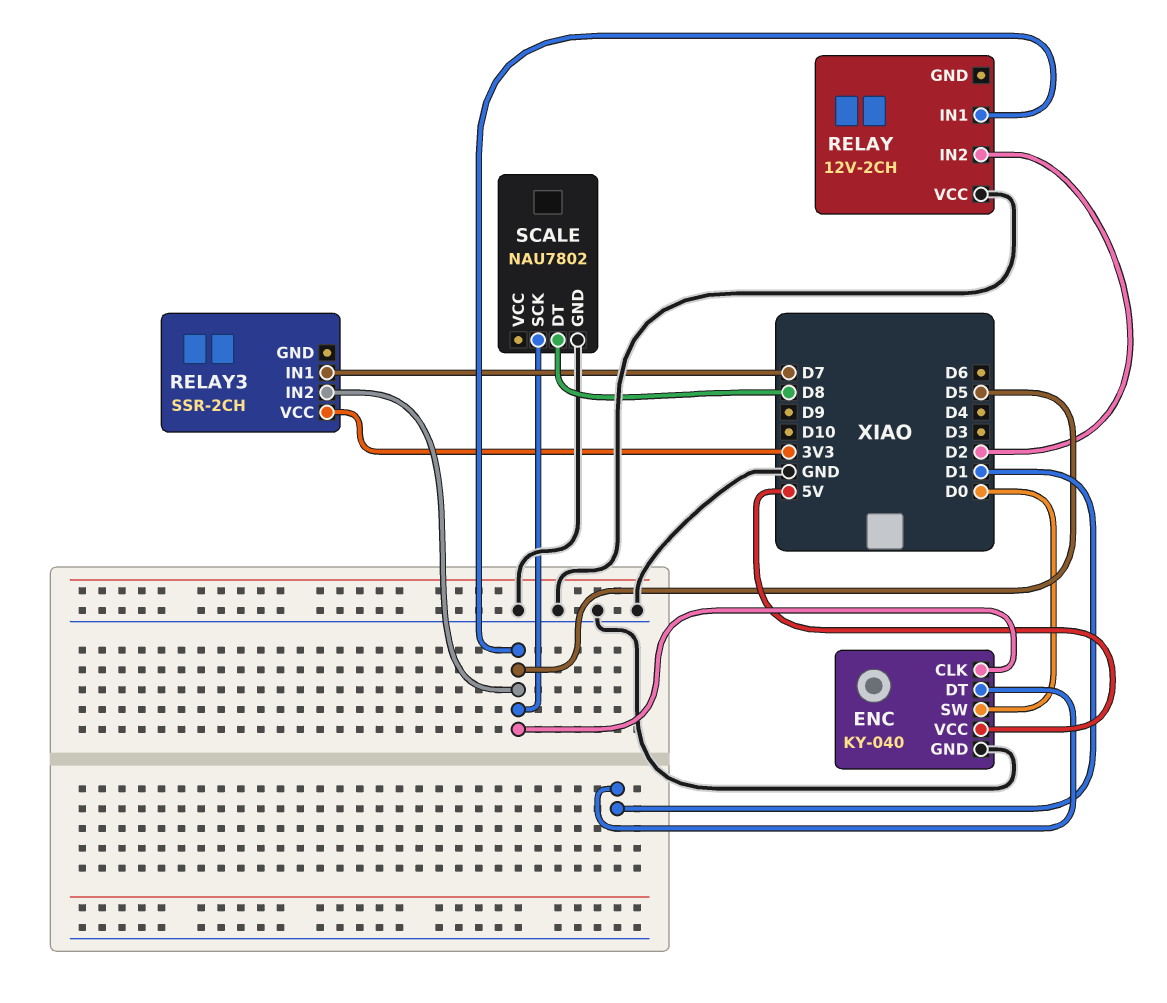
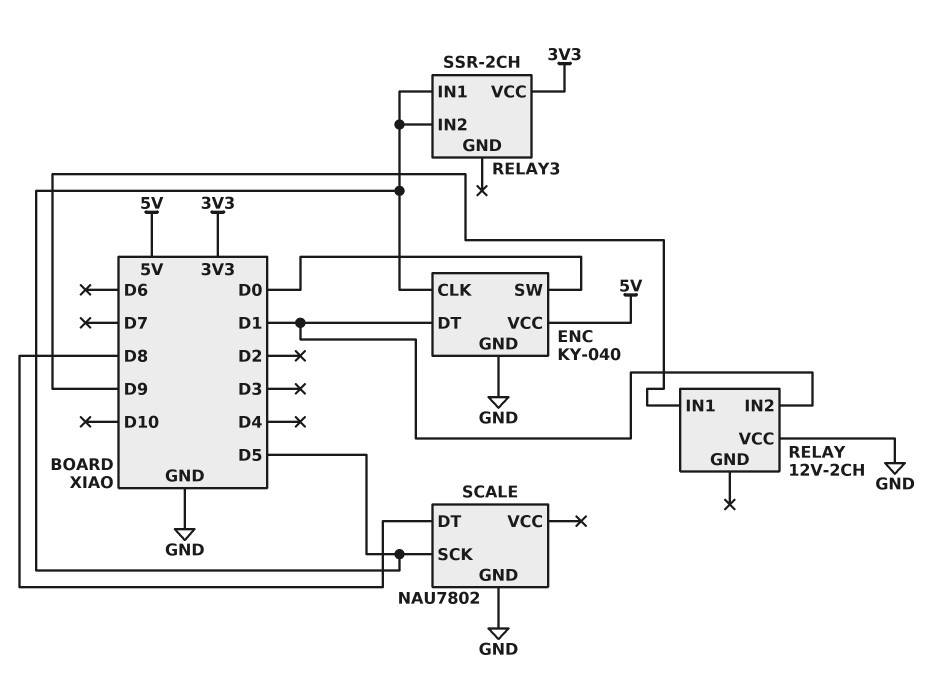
RELAY pin IN1: D5 -> D9
RELAY pin IN2: D2 -> D1
RELAY3 pin IN1: D7 -> D5

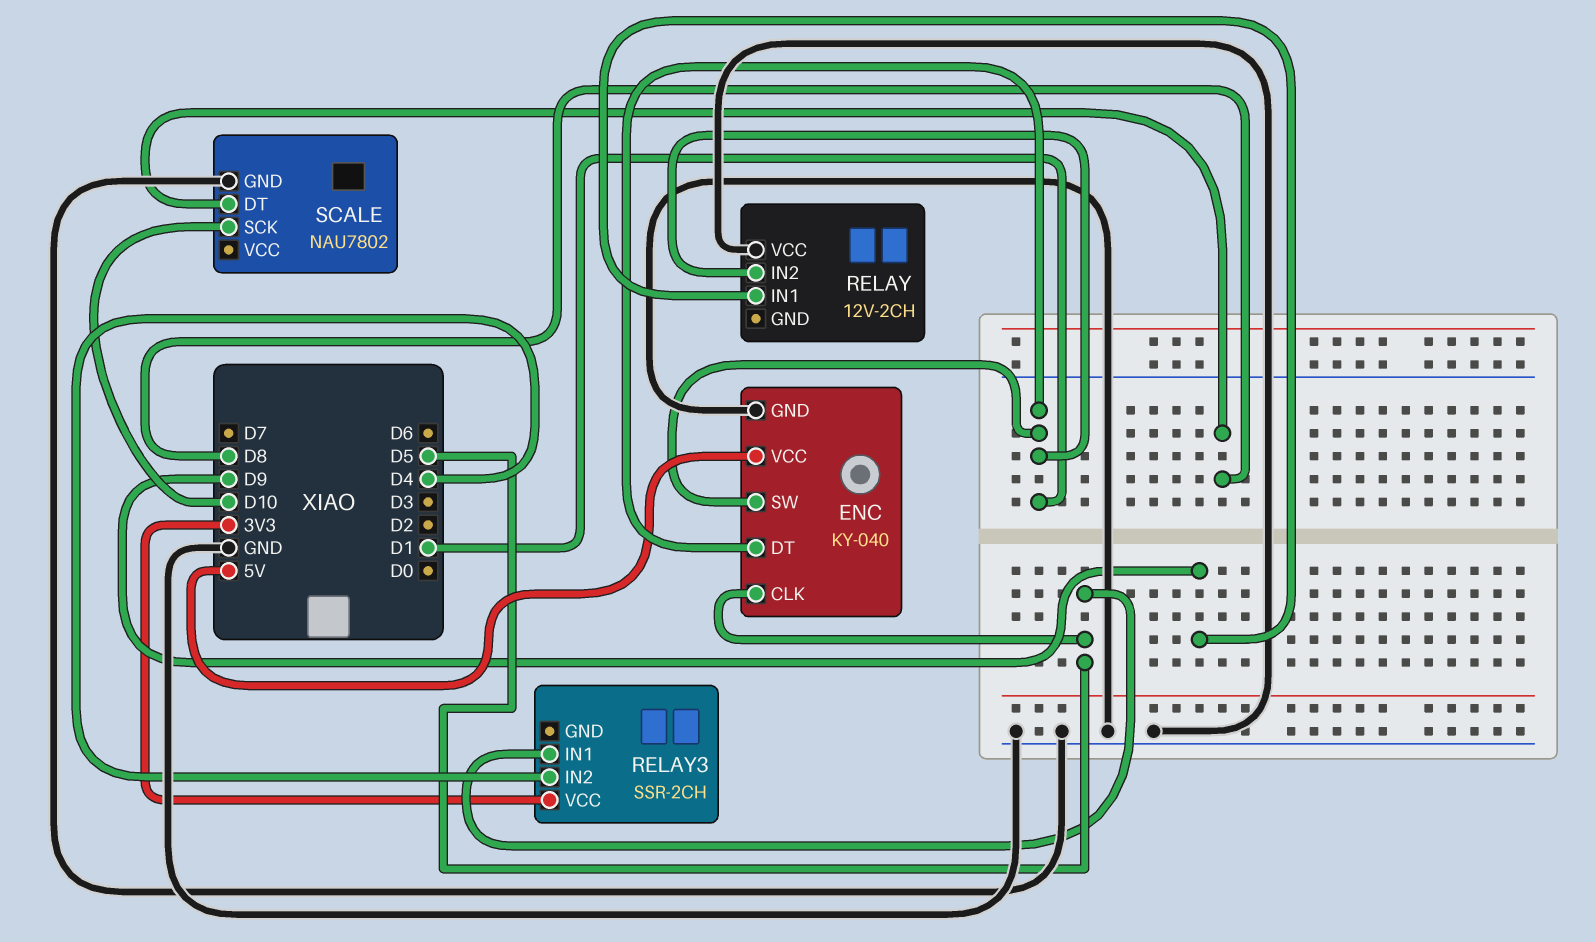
ENC pin SW: D0 -> D1
RELAY3 pin IN2: D5 -> D4
SCALE pin SCK: D5 -> D10

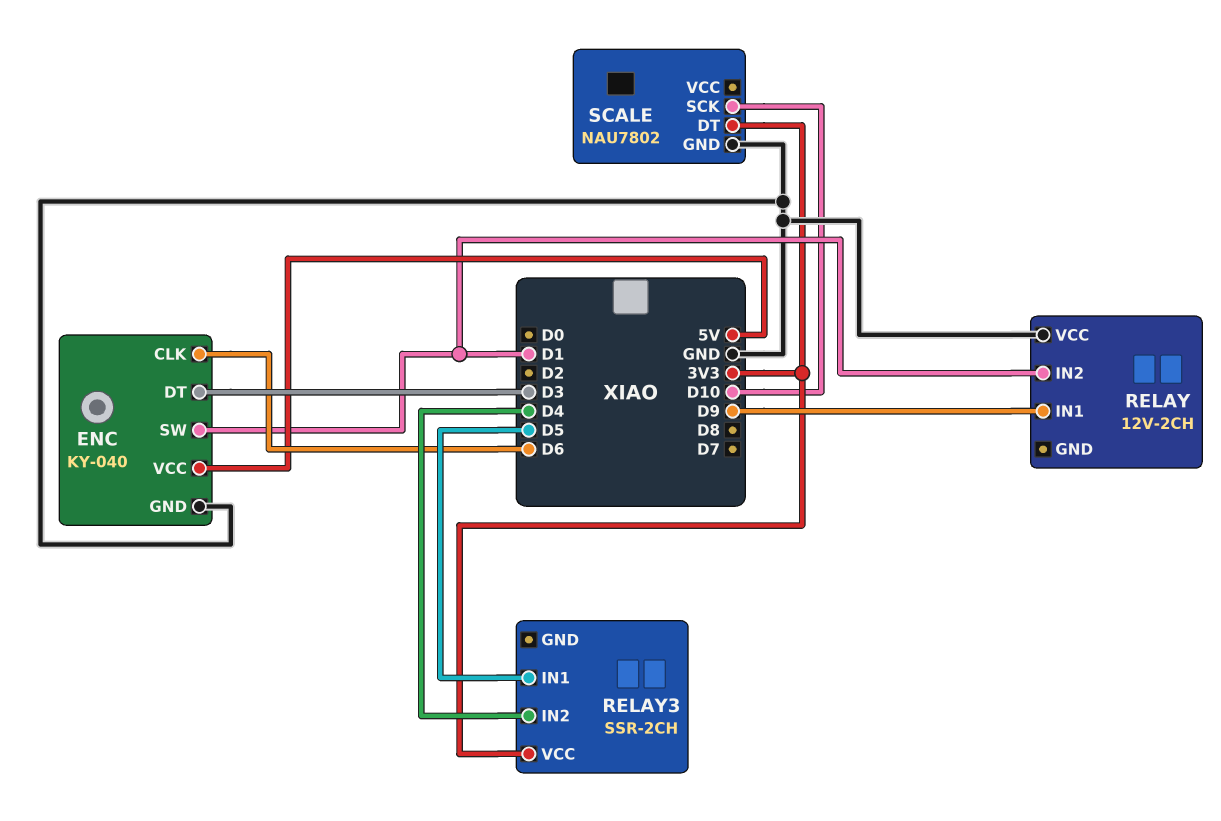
ENC pin CLK: D5 -> D6
ENC pin DT: D1 -> D3
SCALE pin DT: D8 -> 3V3

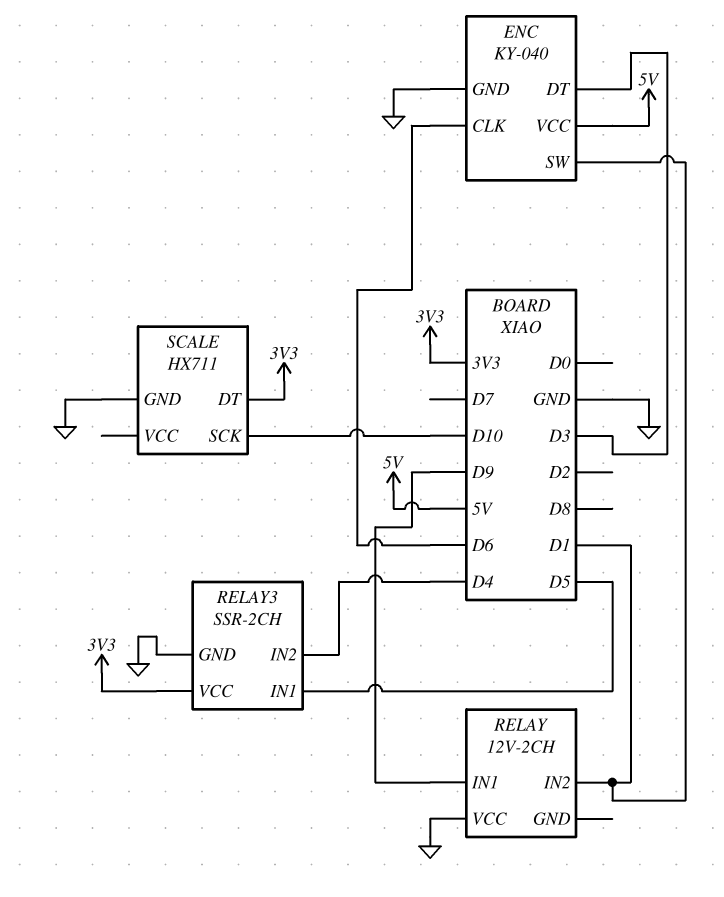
RELAY3 pin GND: none -> GND
SCALE: NAU7802 -> HX711

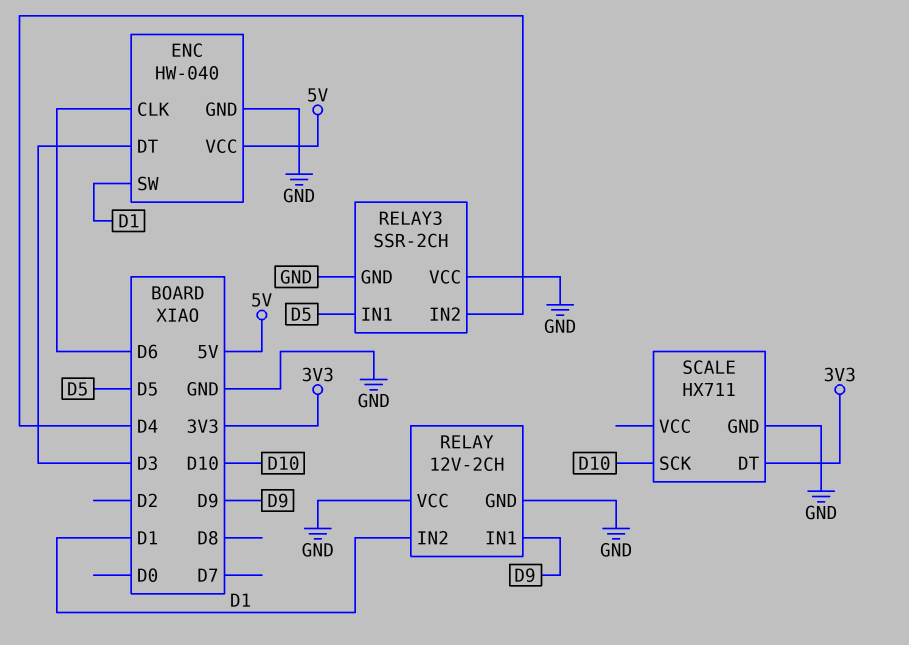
ENC: KY-040 -> HW-040
RELAY pin GND: none -> GND
RELAY3 pin VCC: 3V3 -> GND

